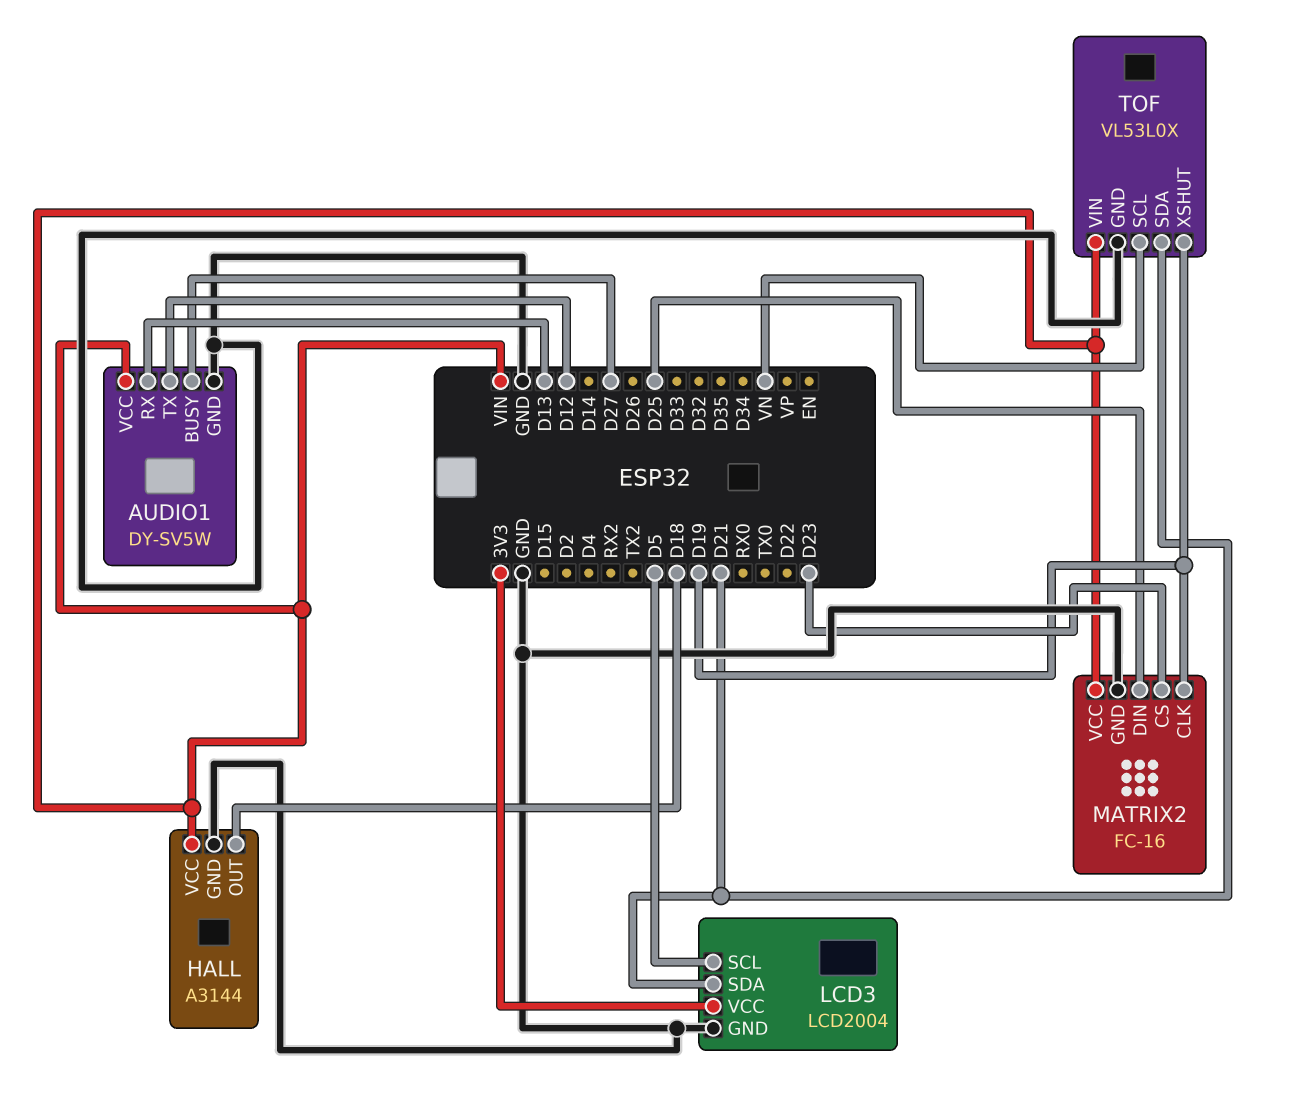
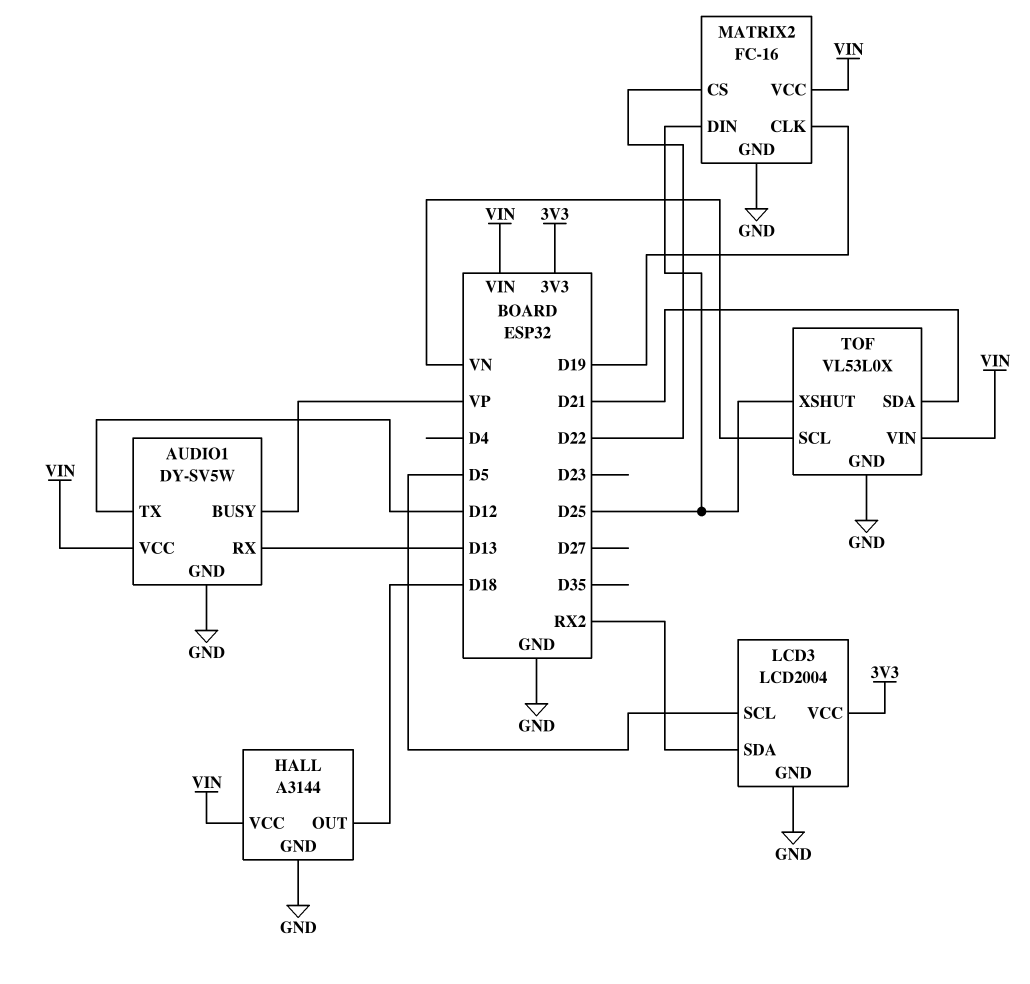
AUDIO1 pin BUSY: D27 -> VP
LCD3 pin SDA: D21 -> RX2
MATRIX2 pin CS: D23 -> D22
TOF pin XSHUT: D19 -> D25

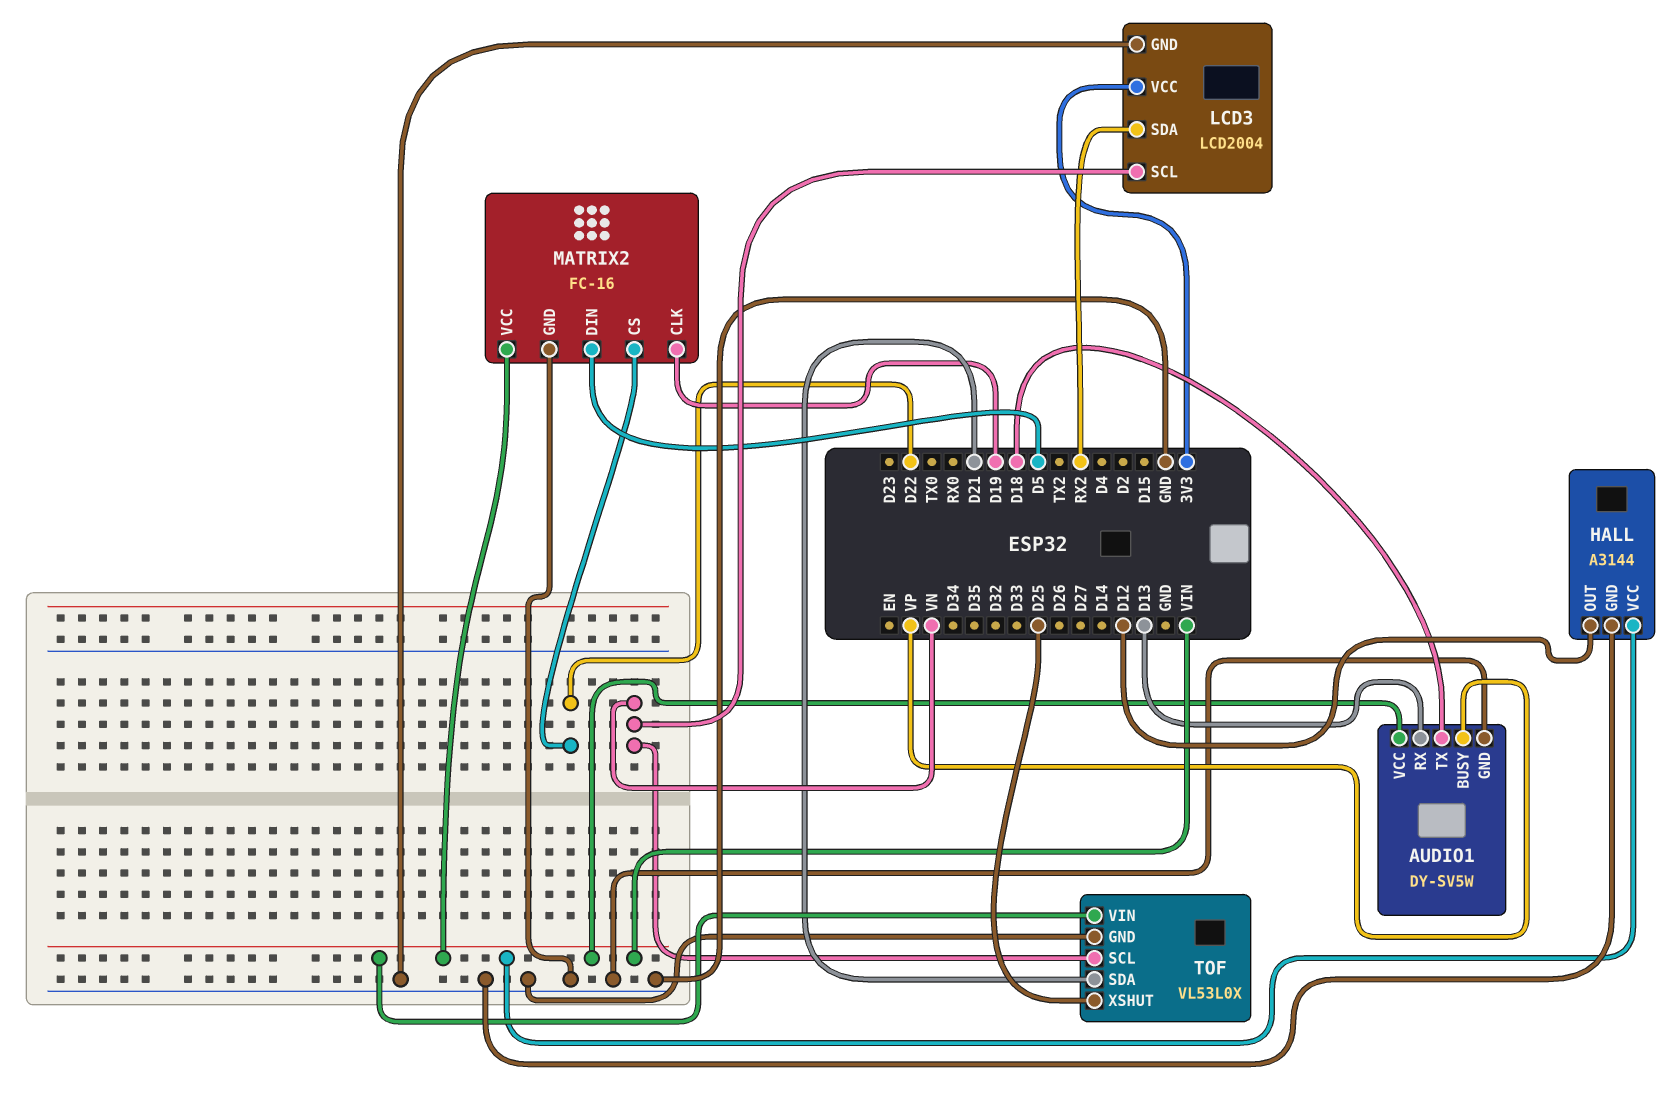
AUDIO1 pin TX: D12 -> D18
HALL pin OUT: D18 -> D12
LCD3 pin SCL: D5 -> VN
MATRIX2 pin DIN: D25 -> D5

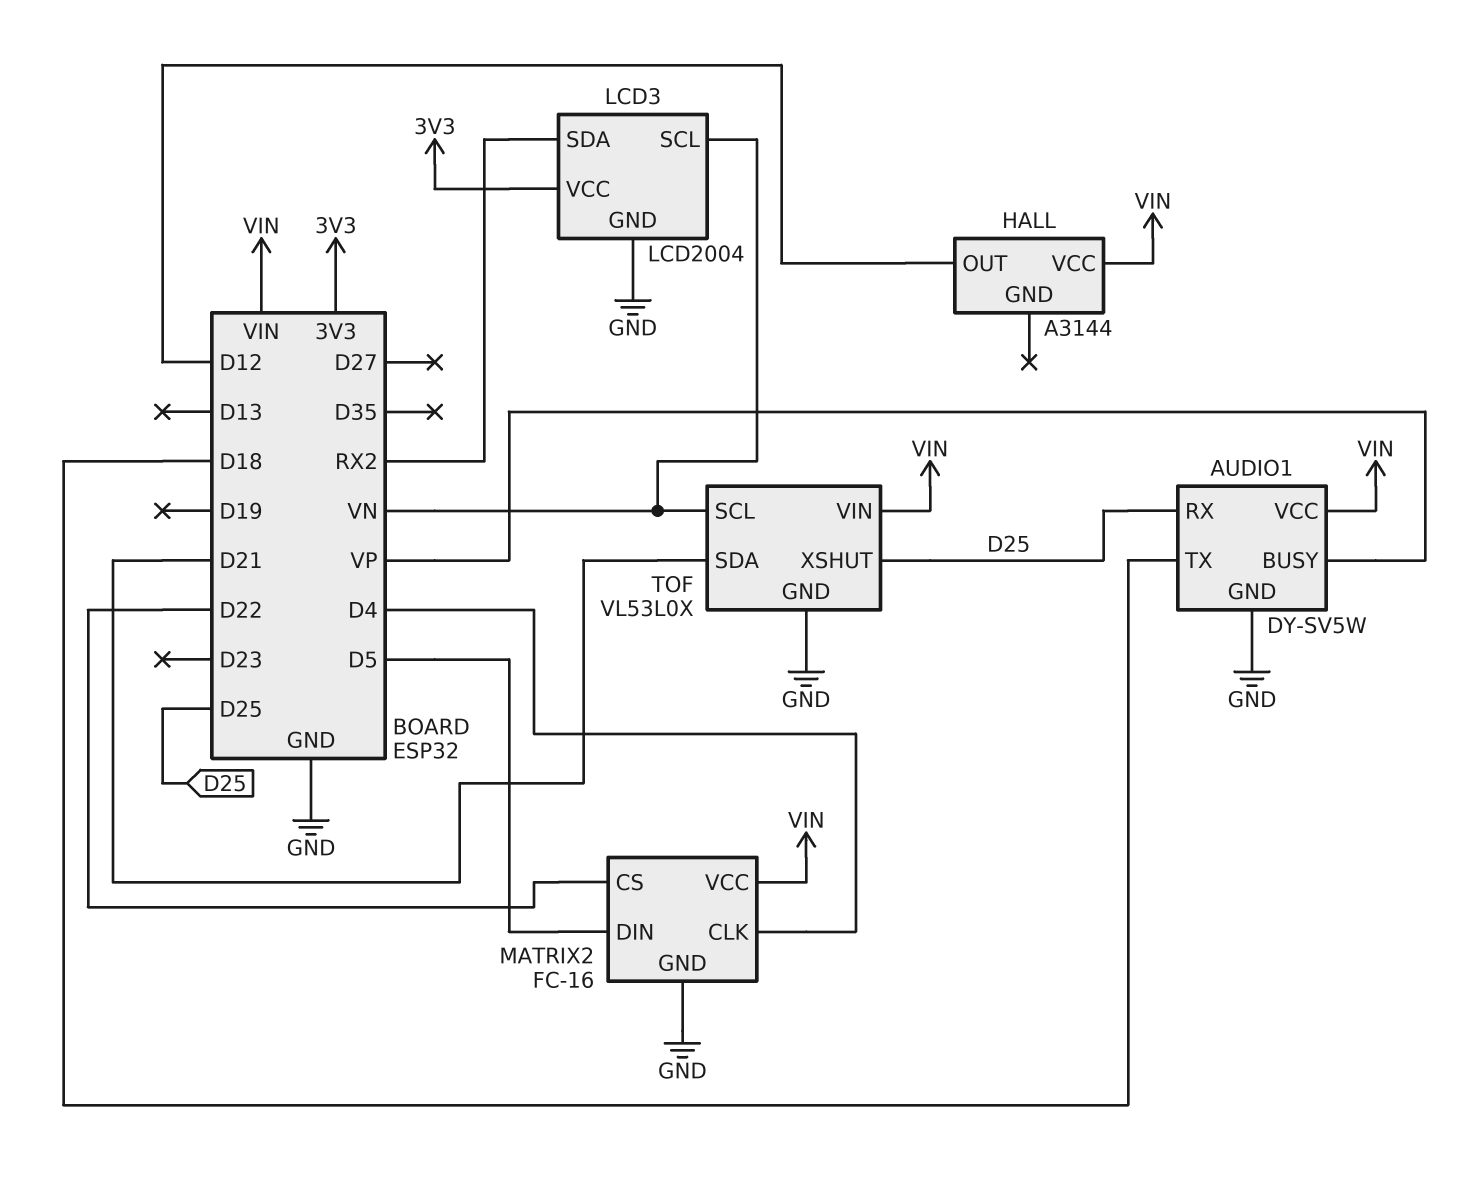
AUDIO1 pin RX: D13 -> D25
HALL pin GND: GND -> none
MATRIX2 pin CLK: D19 -> D4

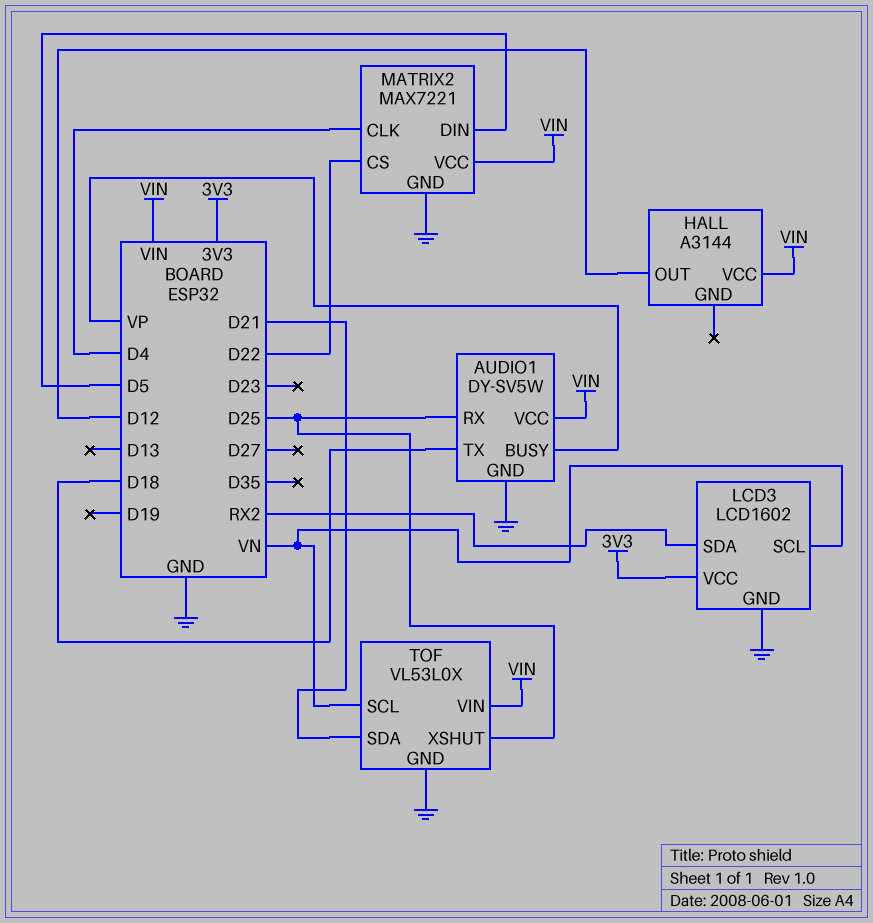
LCD3: LCD2004 -> LCD1602
MATRIX2: FC-16 -> MAX7221

